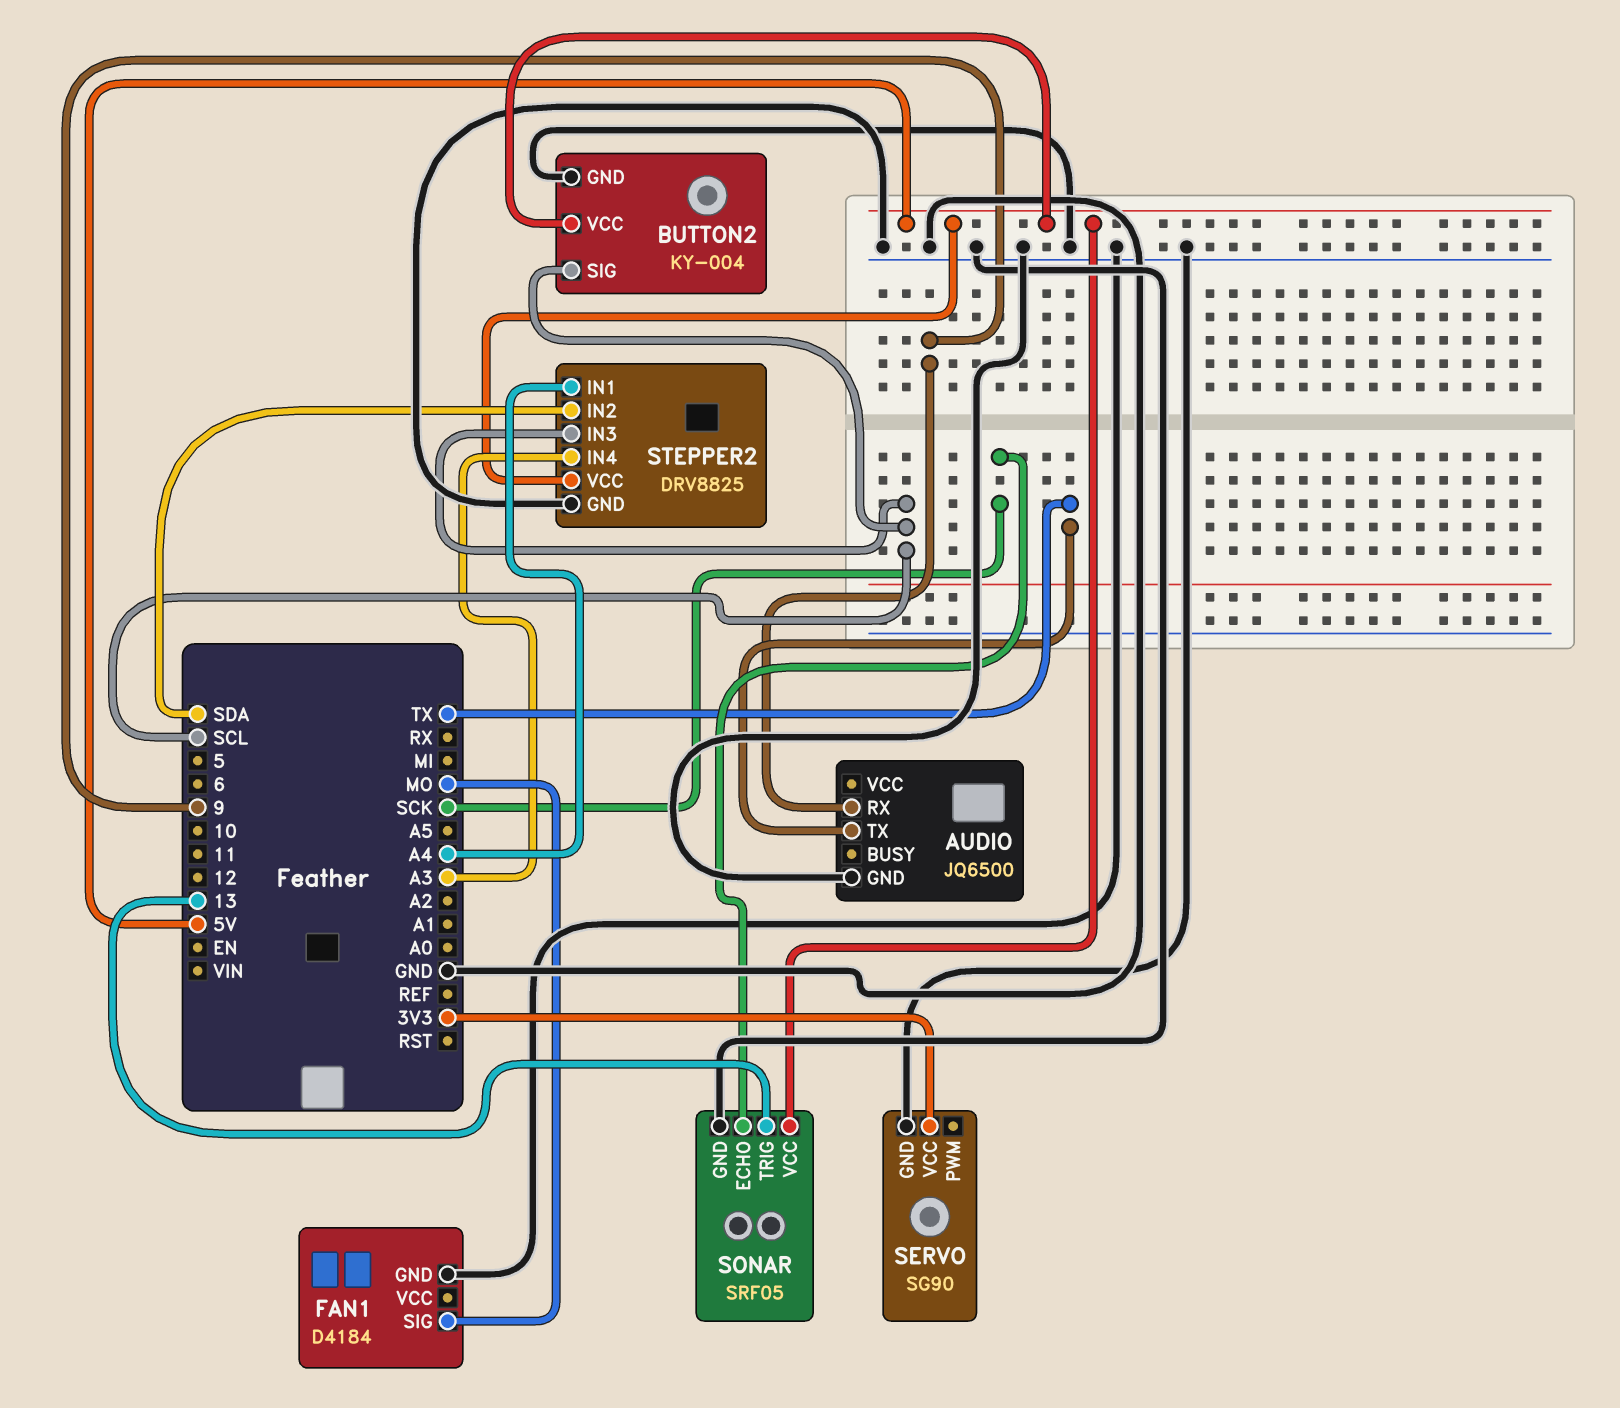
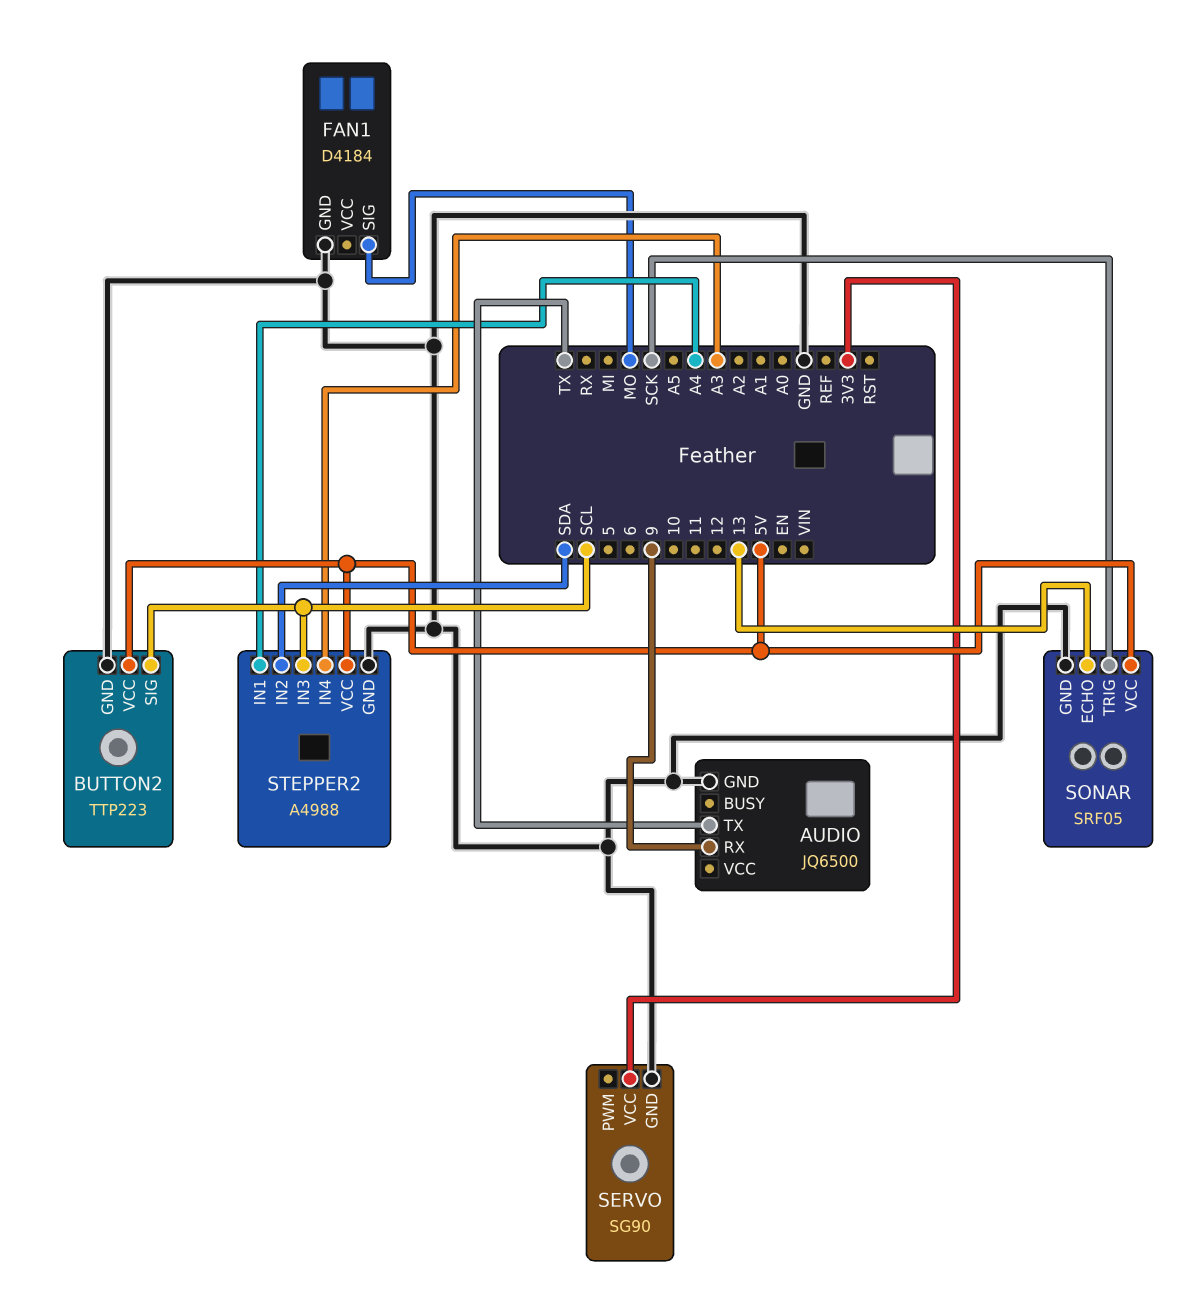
BUTTON2: KY-004 -> TTP223
SONAR pin ECHO: SCK -> 13
SONAR pin TRIG: 13 -> SCK
STEPPER2: DRV8825 -> A4988

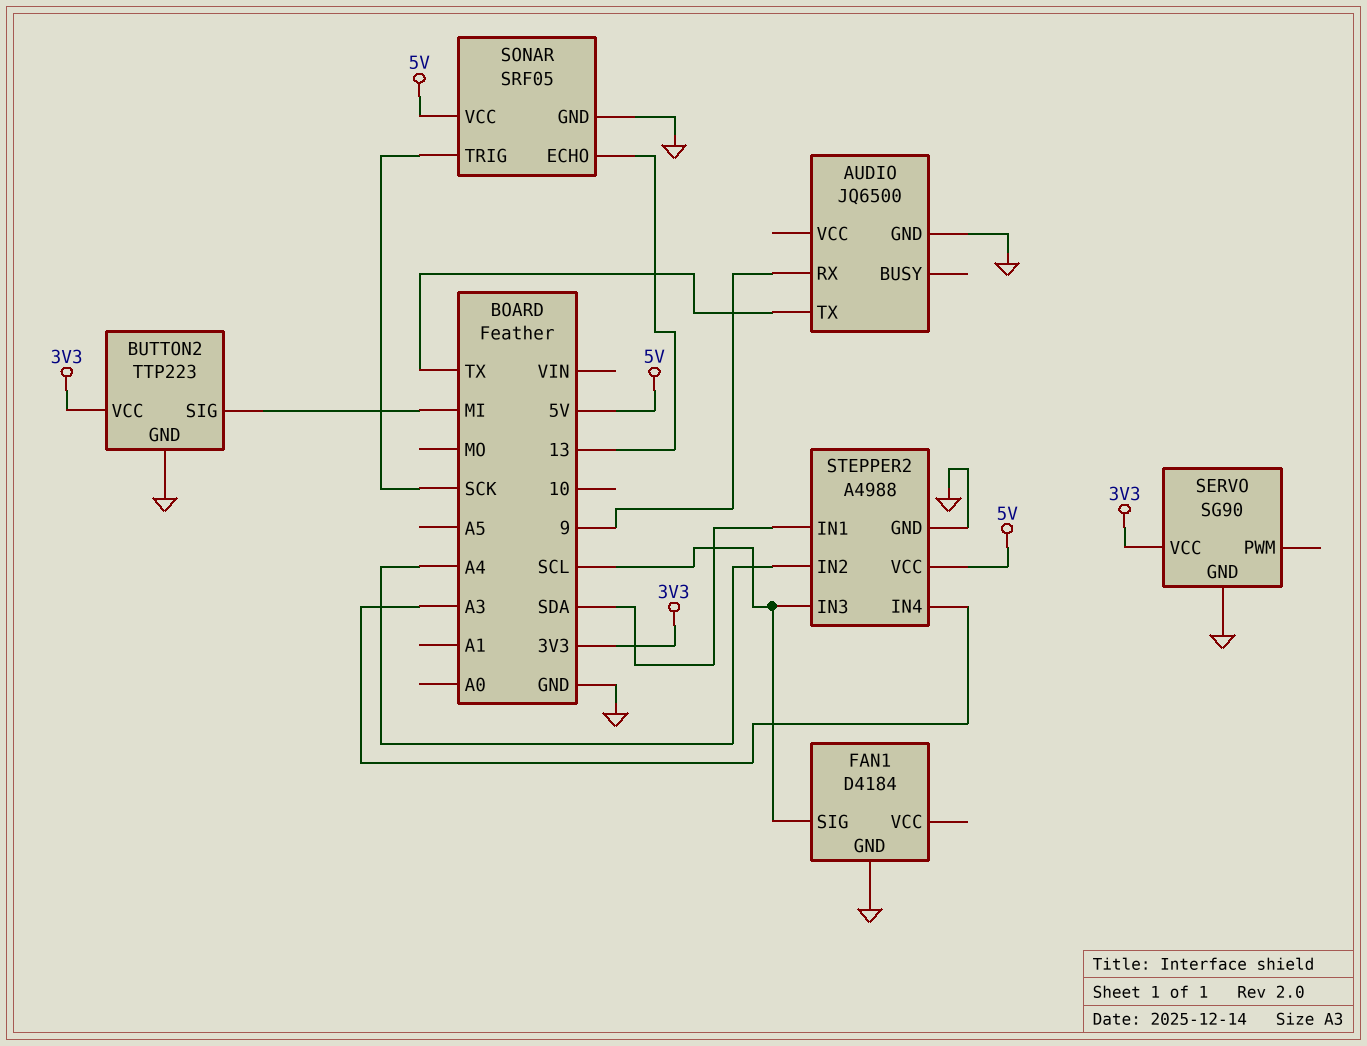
BUTTON2 pin SIG: SCL -> MI
BUTTON2 pin VCC: 5V -> 3V3
FAN1 pin SIG: MO -> SCL
STEPPER2 pin IN1: A4 -> SDA
STEPPER2 pin IN2: SDA -> A4

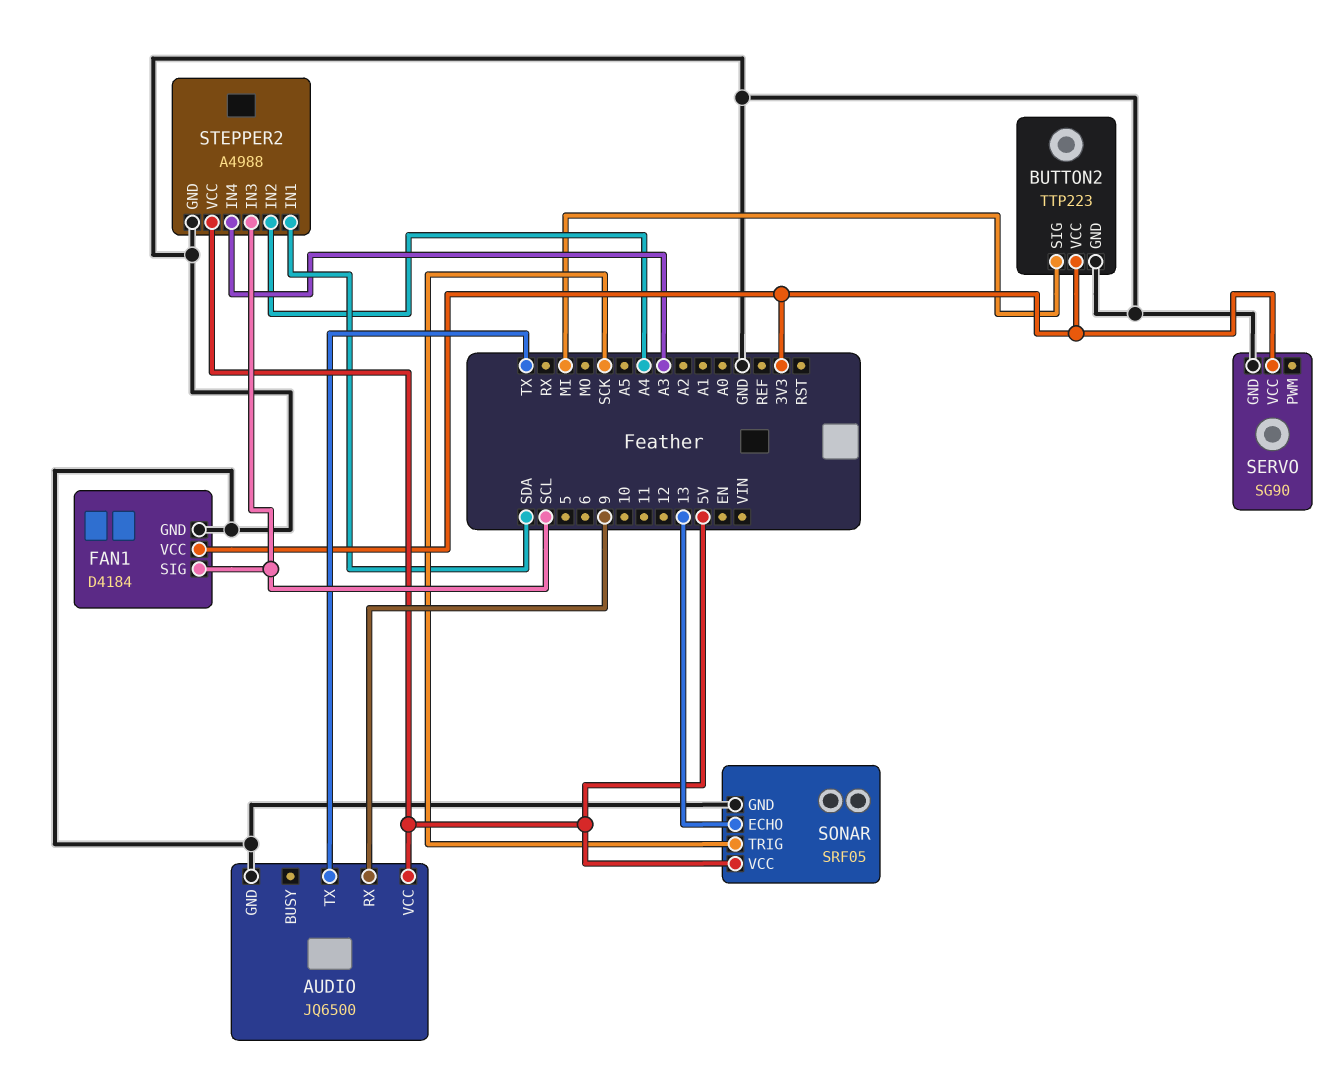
AUDIO pin VCC: none -> 5V
FAN1 pin VCC: none -> 3V3

